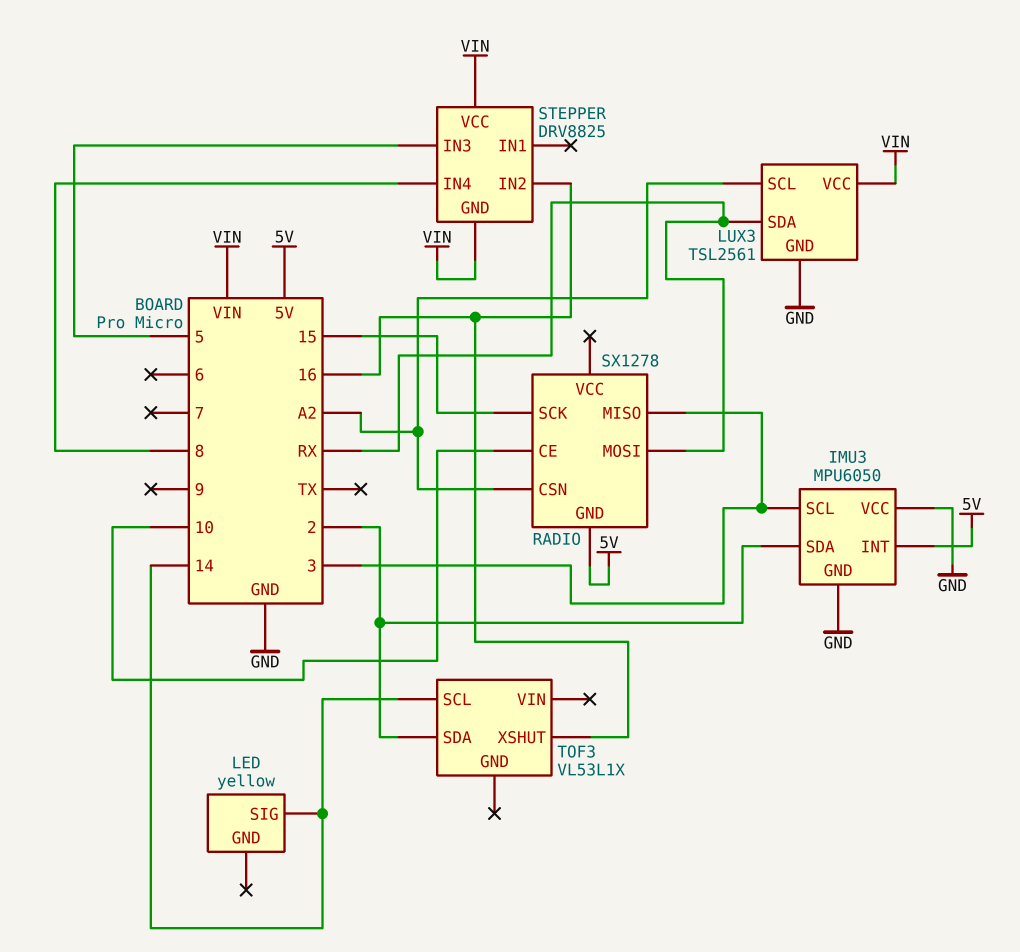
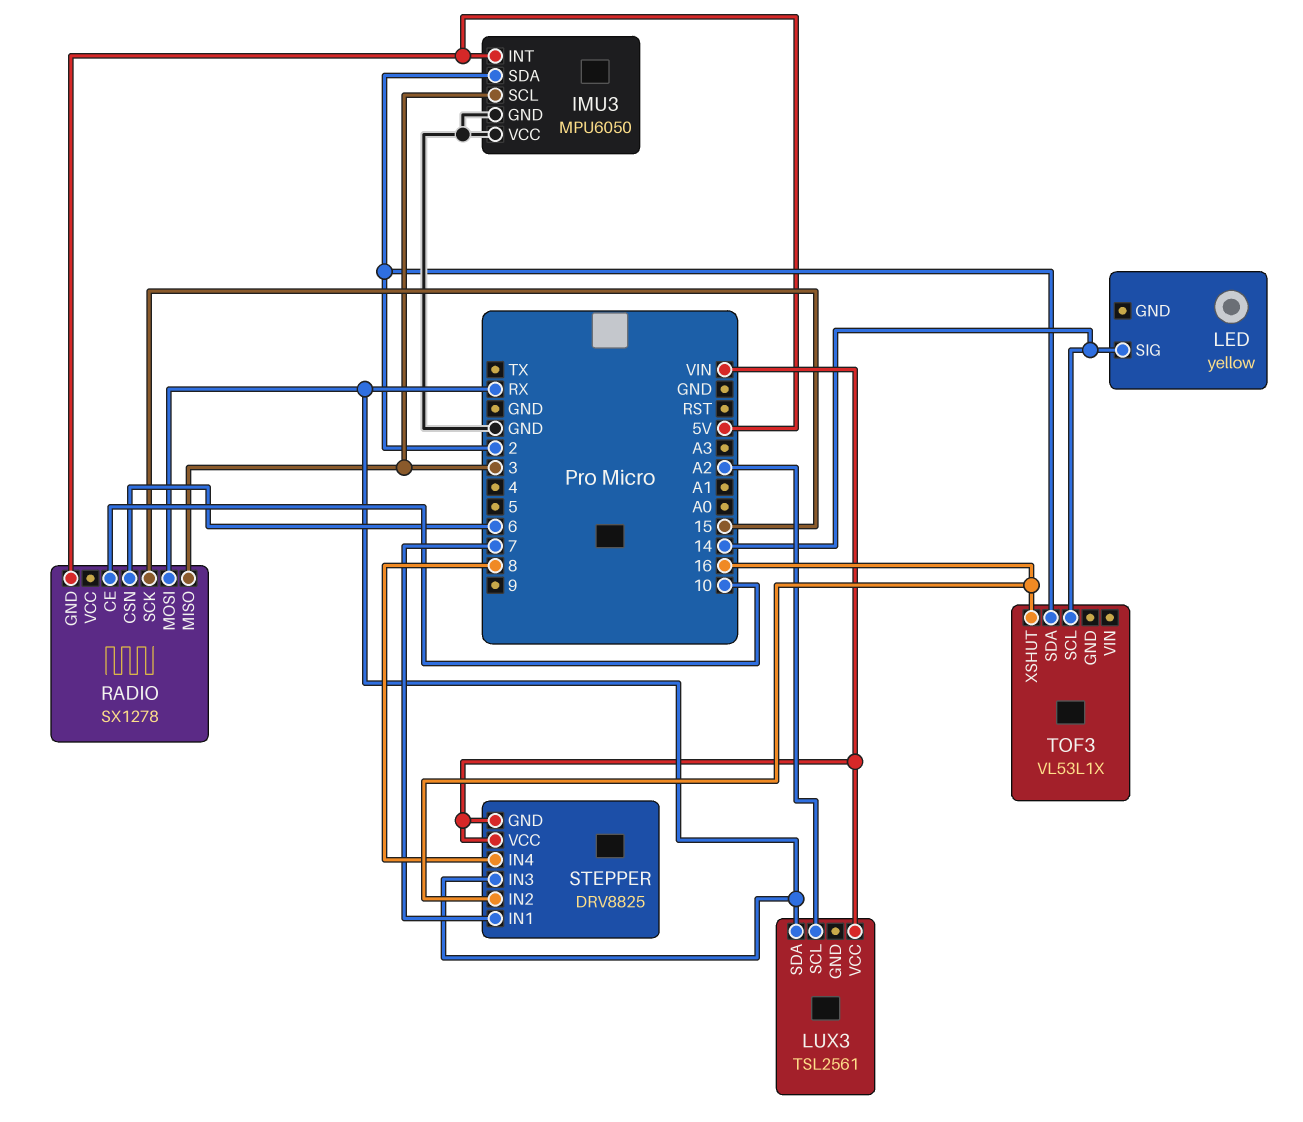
LUX3 pin GND: GND -> none
RADIO pin CSN: A2 -> 6
STEPPER pin IN1: none -> 7
STEPPER pin IN3: 5 -> RX

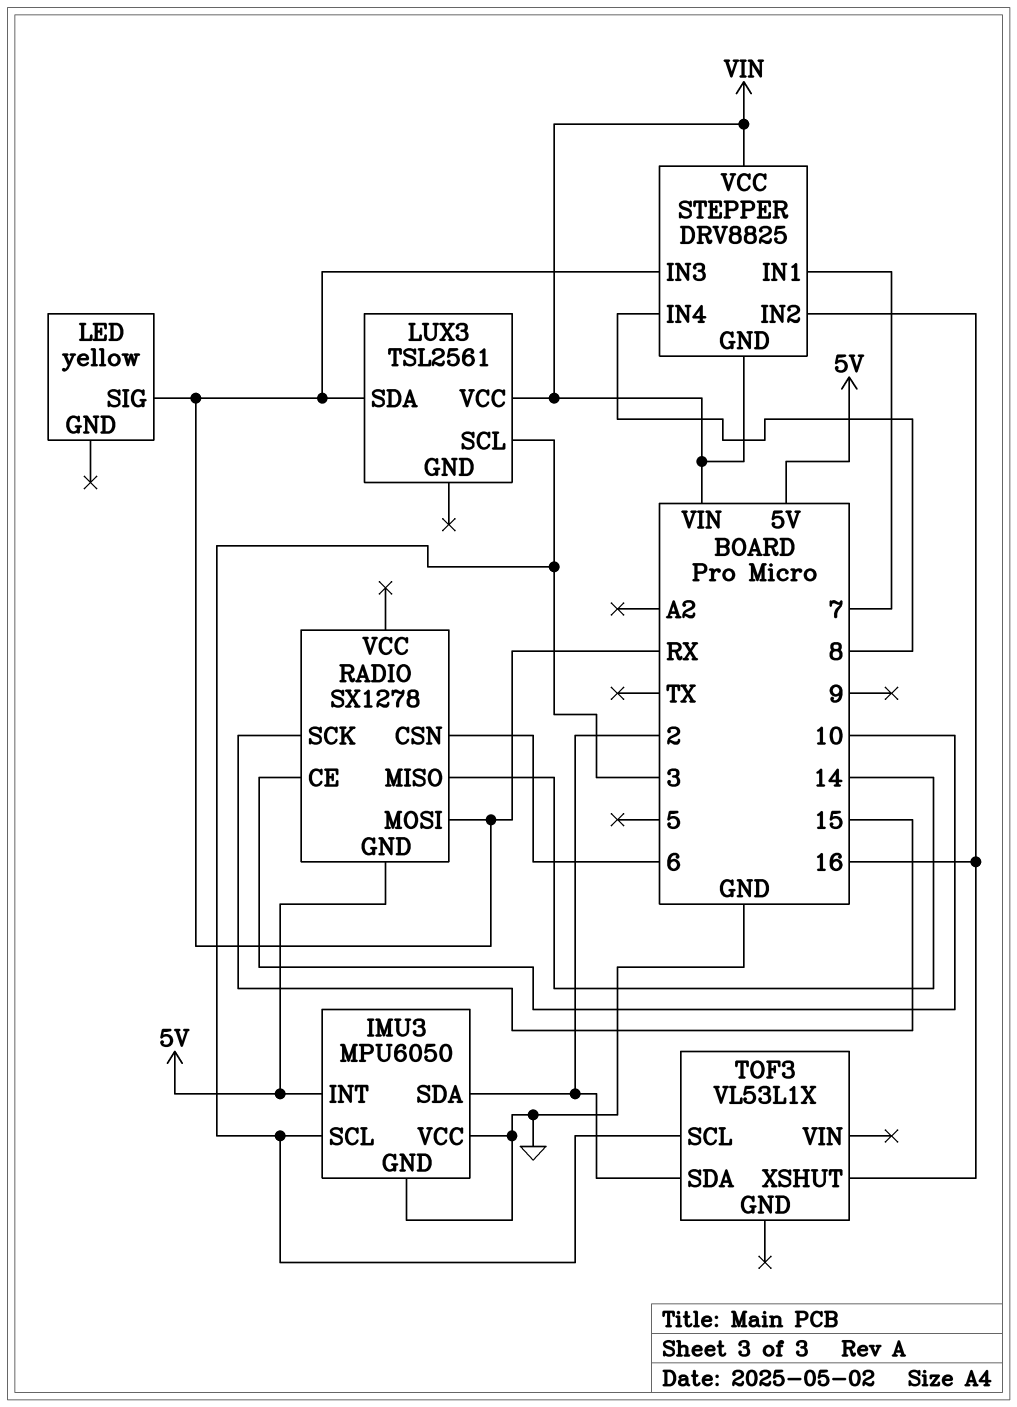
LED pin SIG: 14 -> RX
LUX3 pin SCL: A2 -> 3
RADIO pin MISO: 3 -> 14
TOF3 pin SCL: 14 -> 3

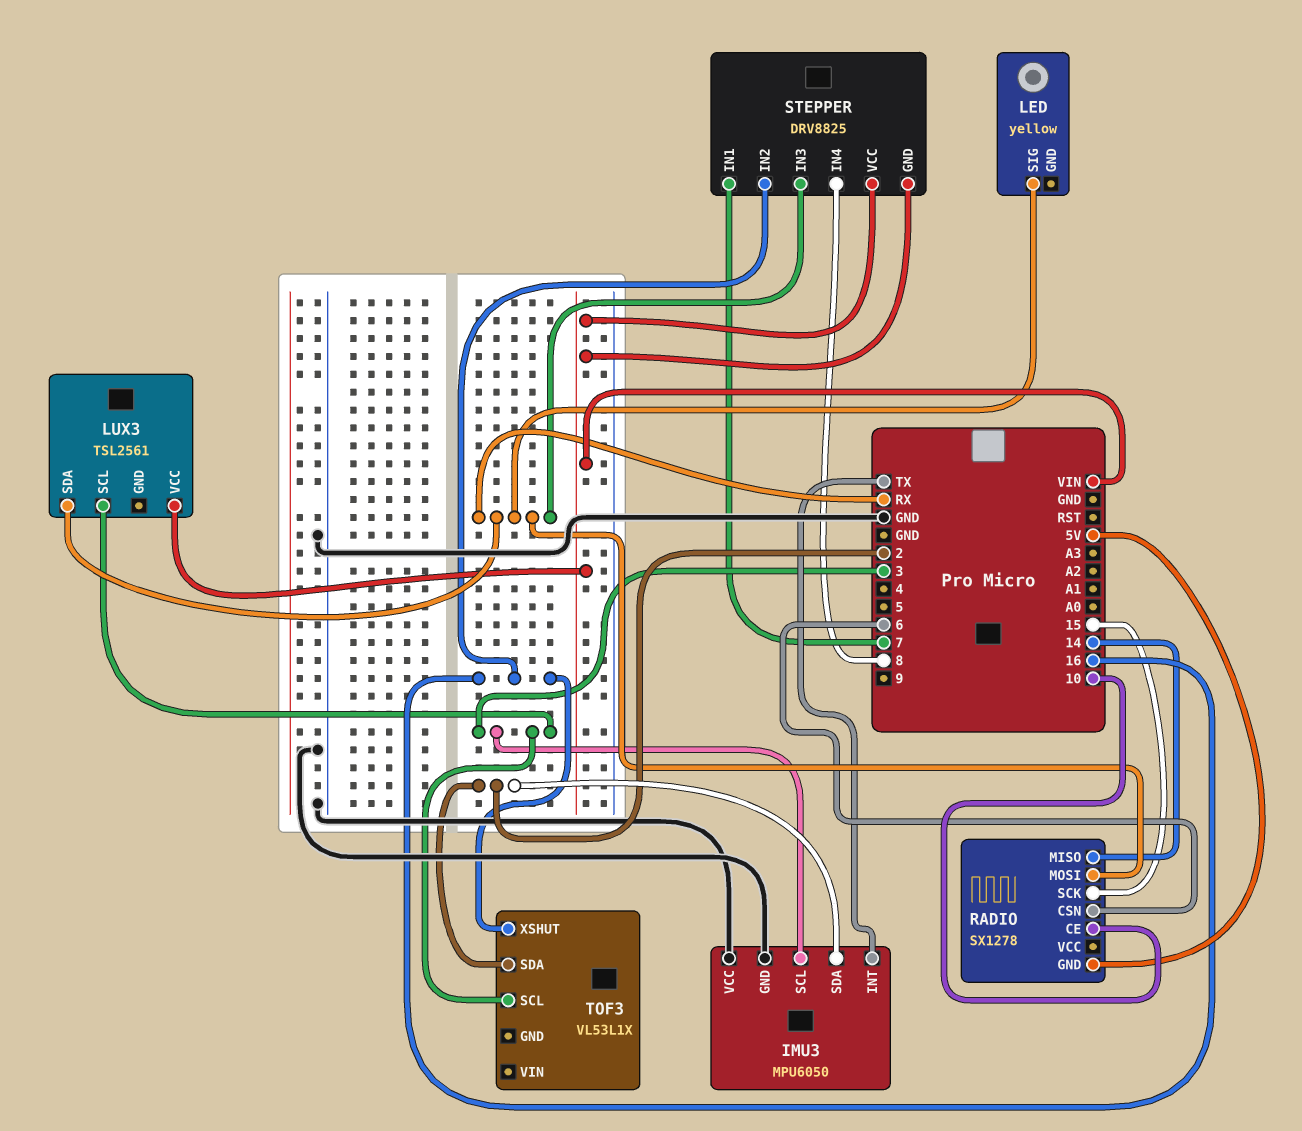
IMU3 pin INT: 5V -> TX

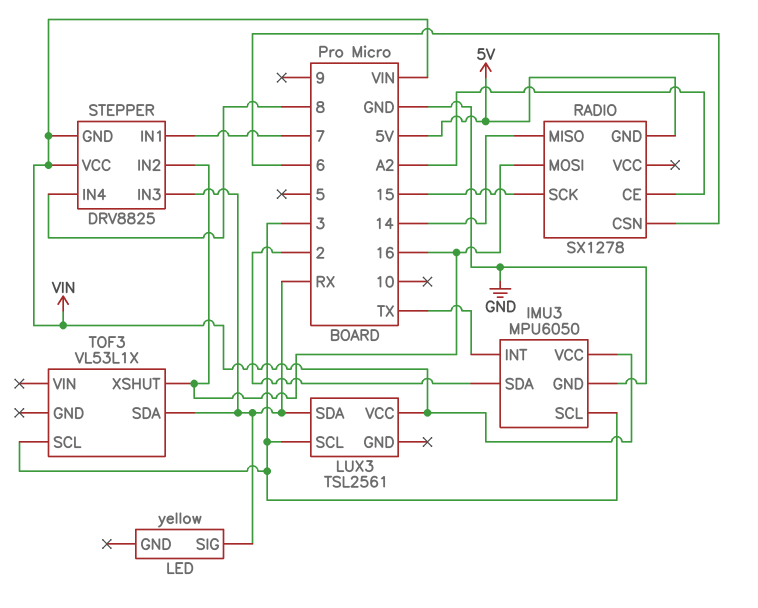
IMU3 pin VCC: GND -> VIN
RADIO pin CE: 10 -> A2
RADIO pin MOSI: RX -> 16
TOF3 pin SDA: 2 -> RX

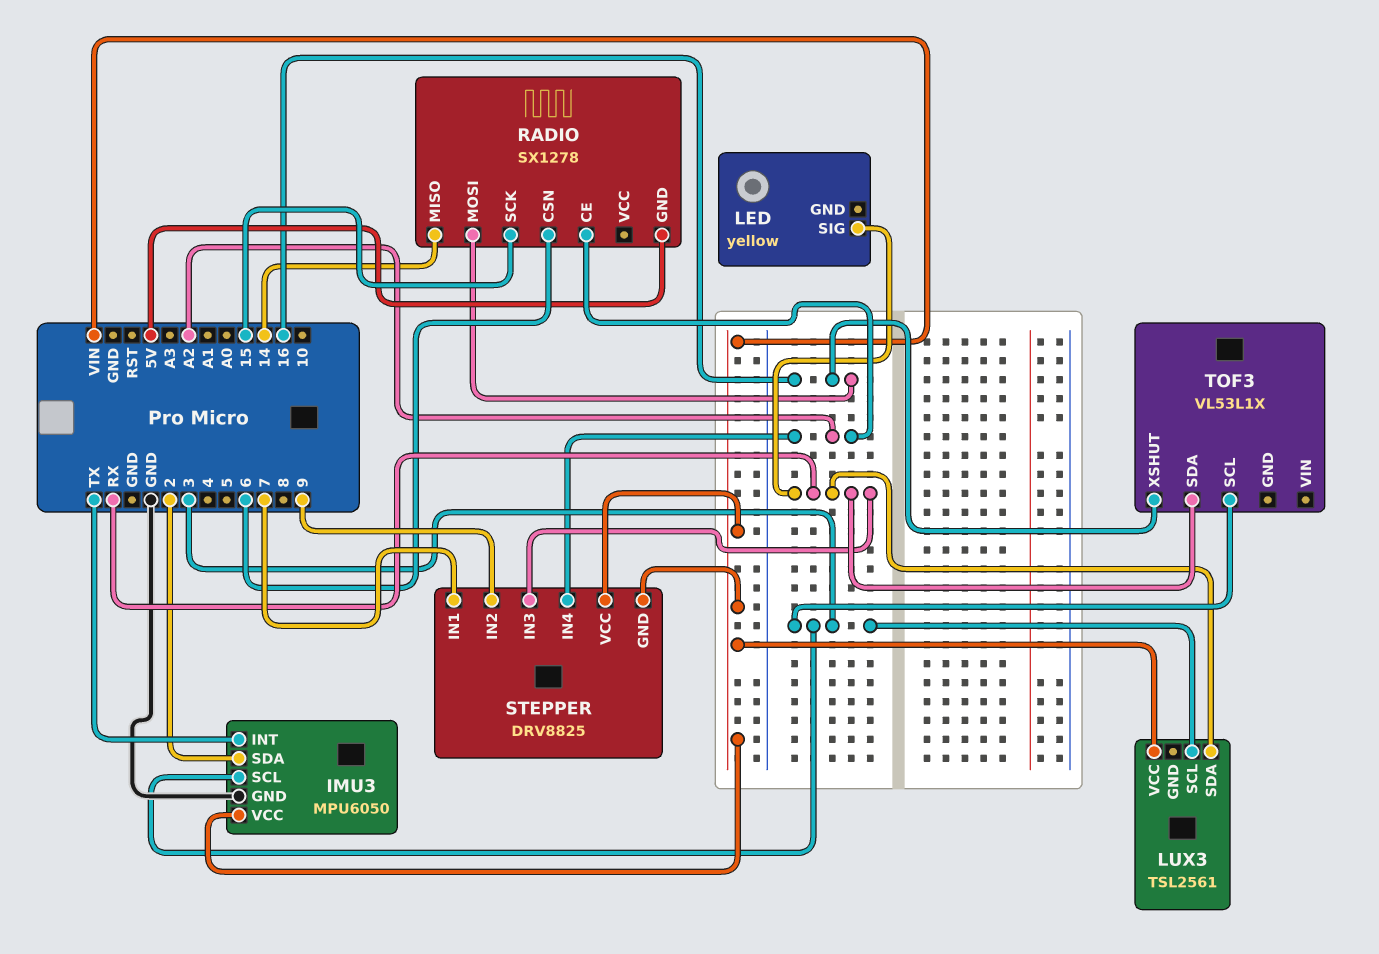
STEPPER pin IN2: 16 -> 9
STEPPER pin IN4: 8 -> A2

